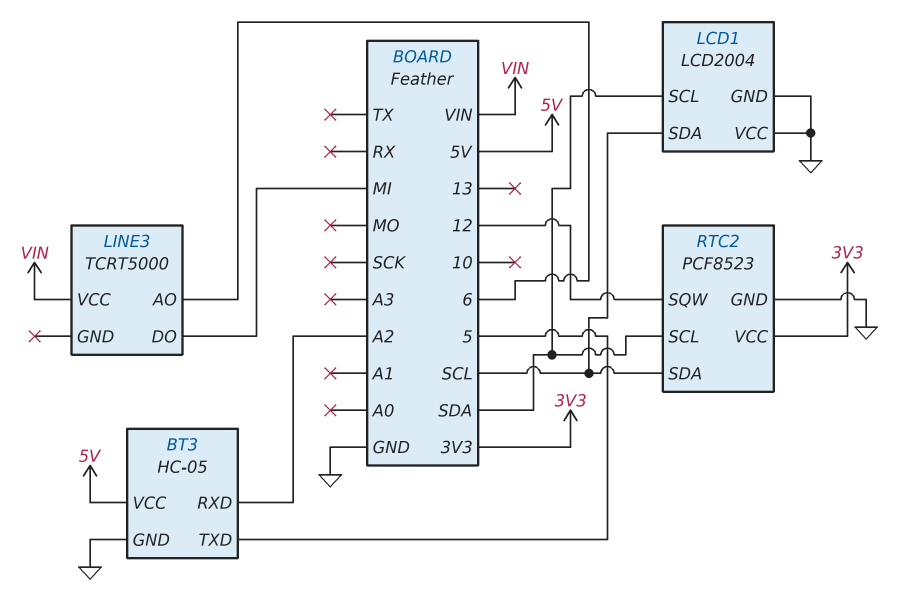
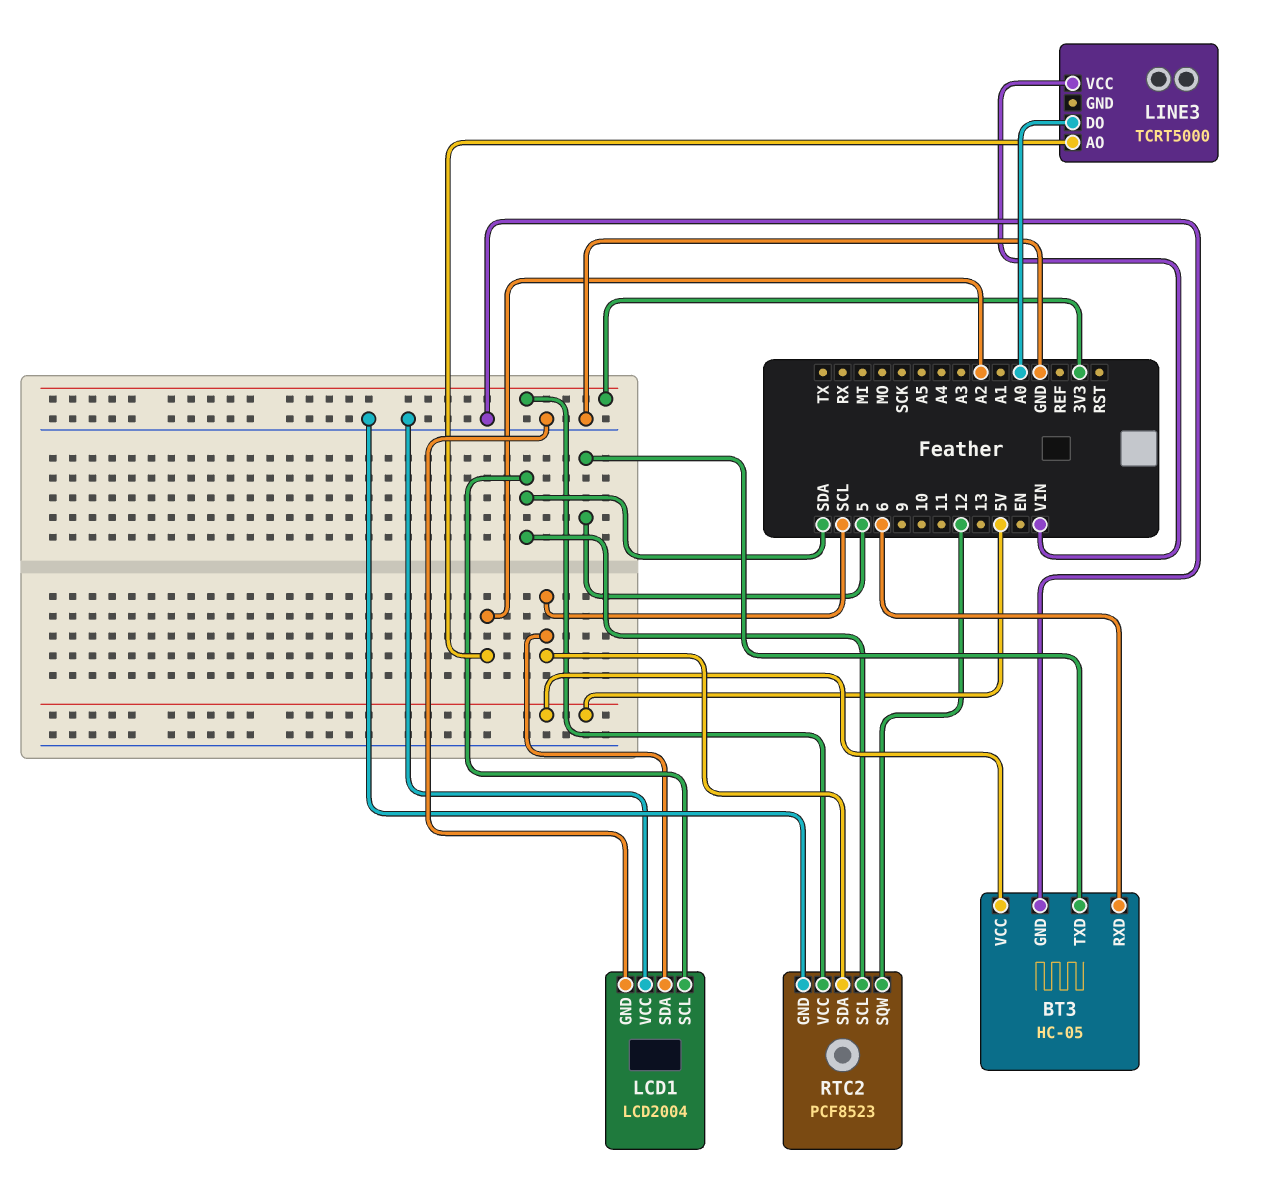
BT3 pin RXD: A2 -> 6
LINE3 pin AO: 6 -> A2
LINE3 pin DO: MI -> A0

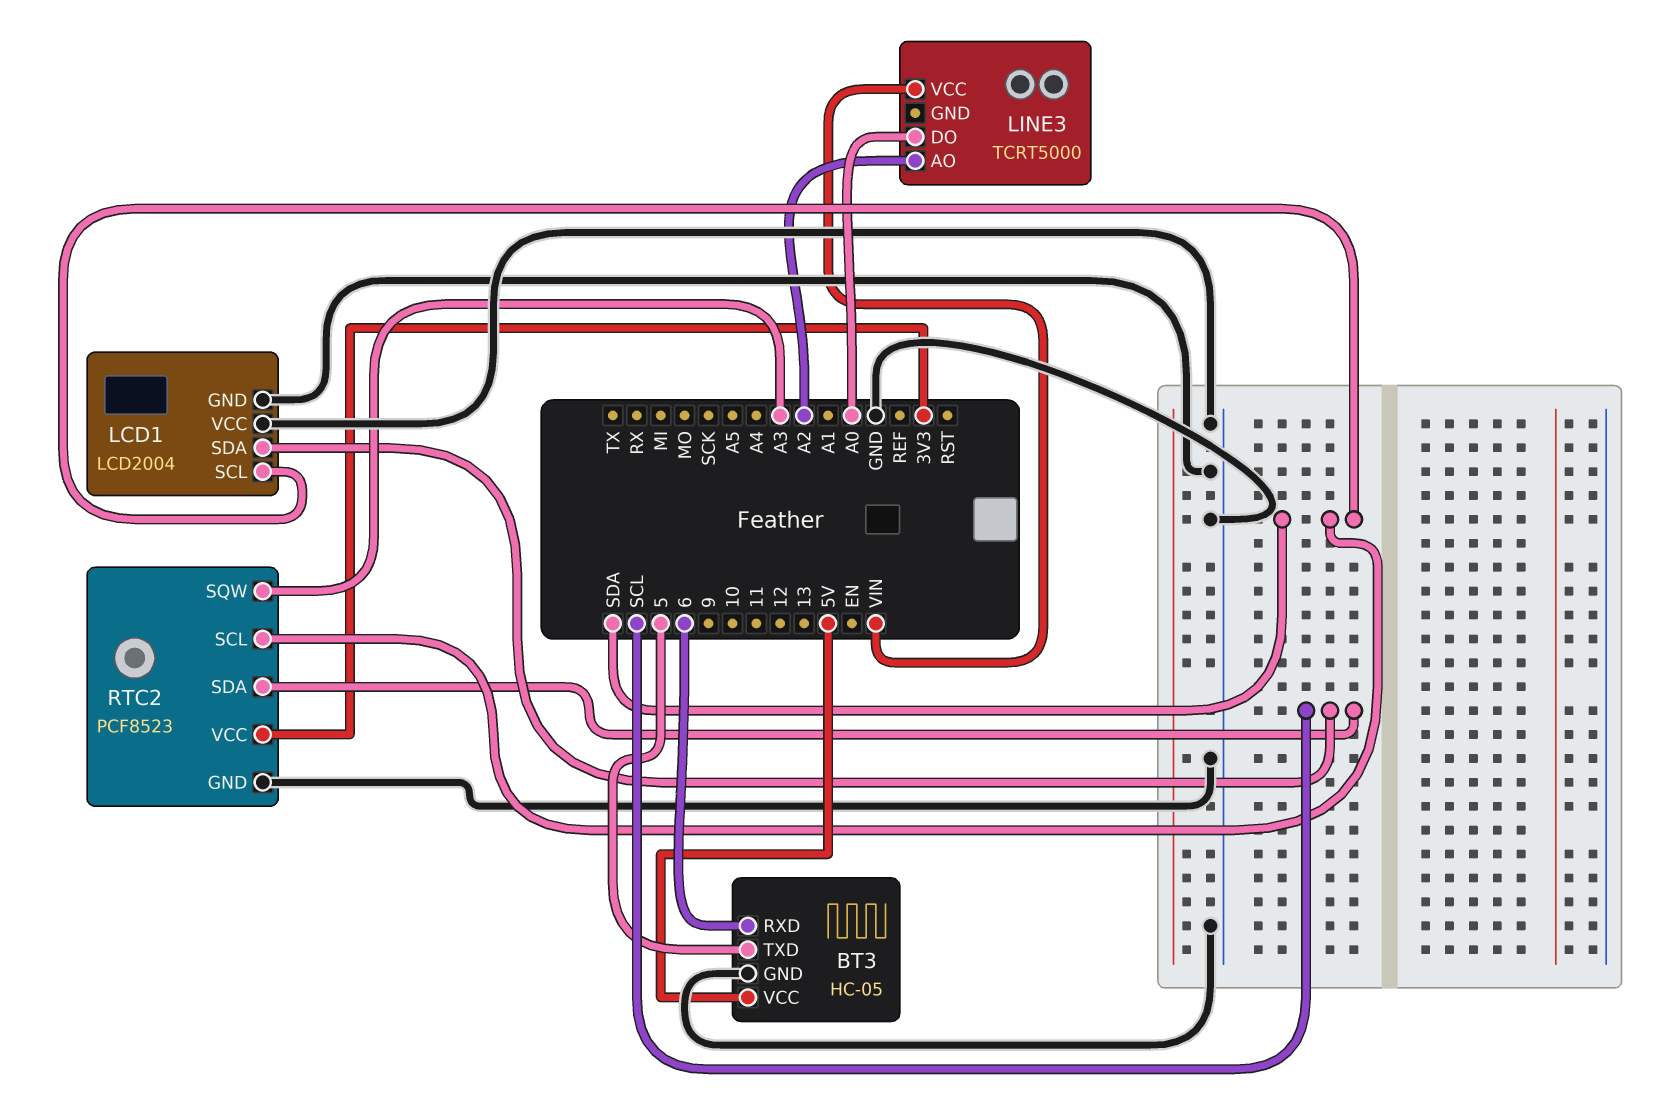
RTC2 pin SQW: 12 -> A3

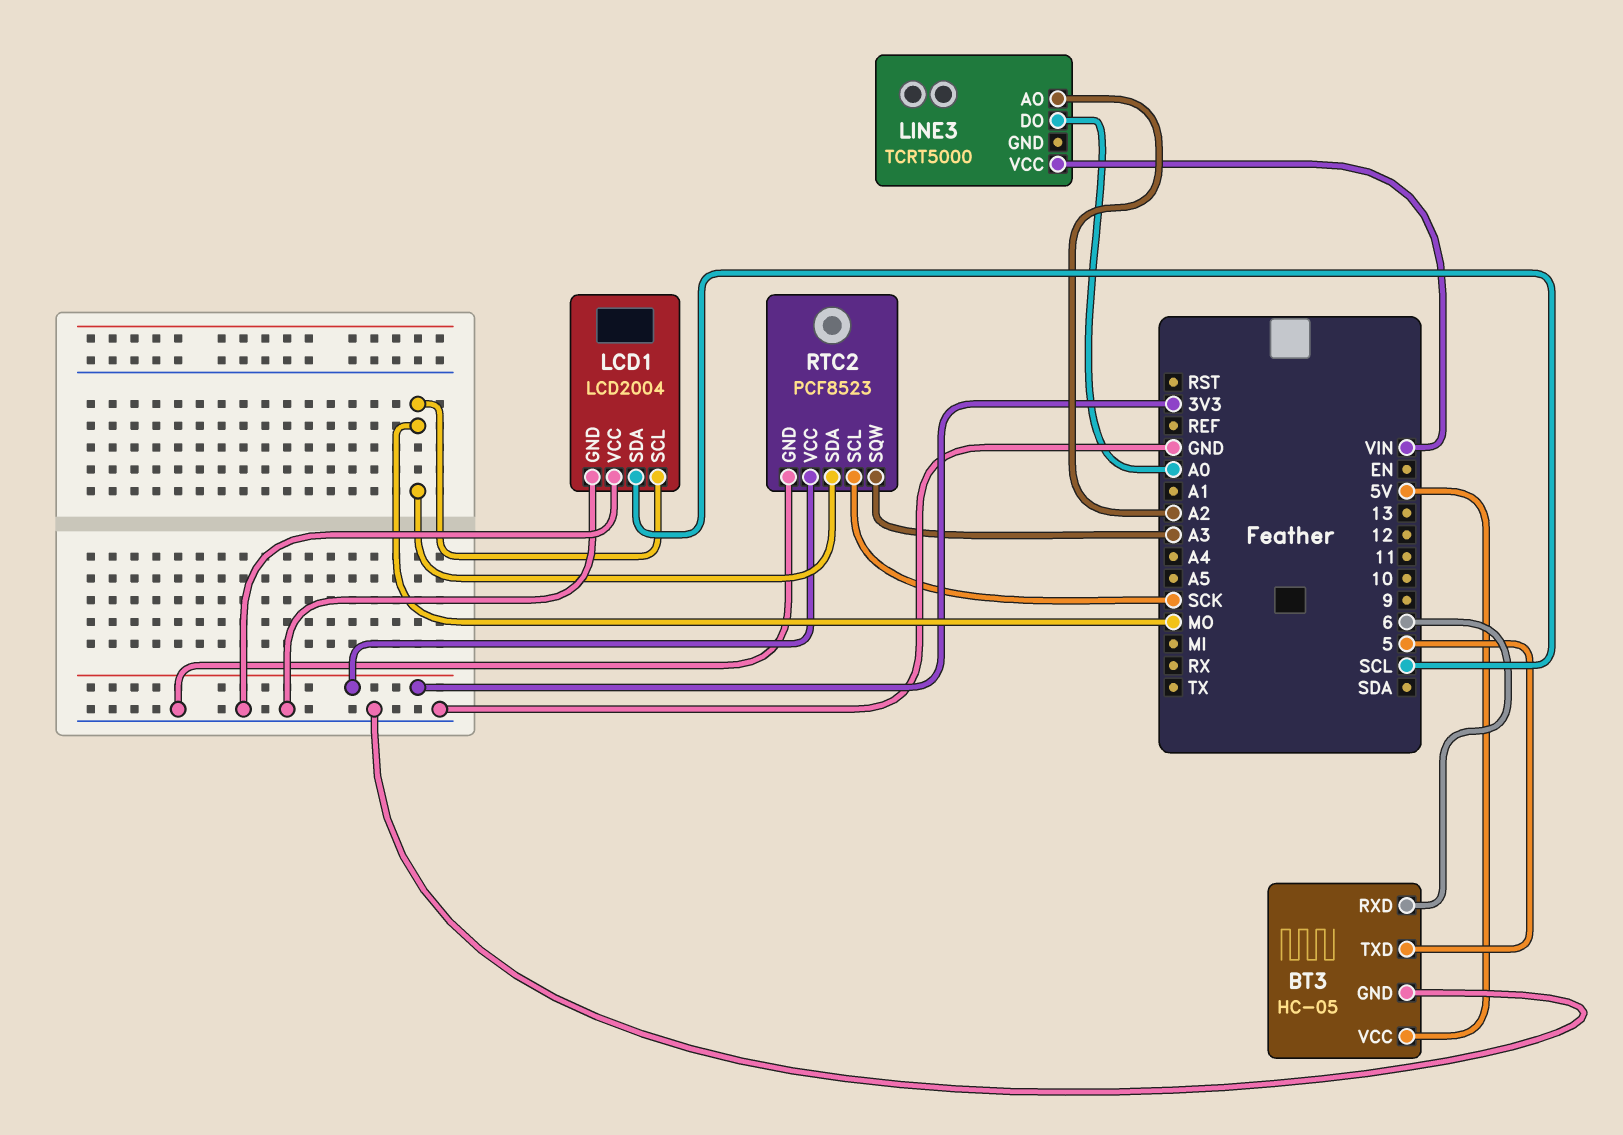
LCD1 pin SCL: SDA -> MO
RTC2 pin SCL: SDA -> SCK
RTC2 pin SDA: SCL -> MO

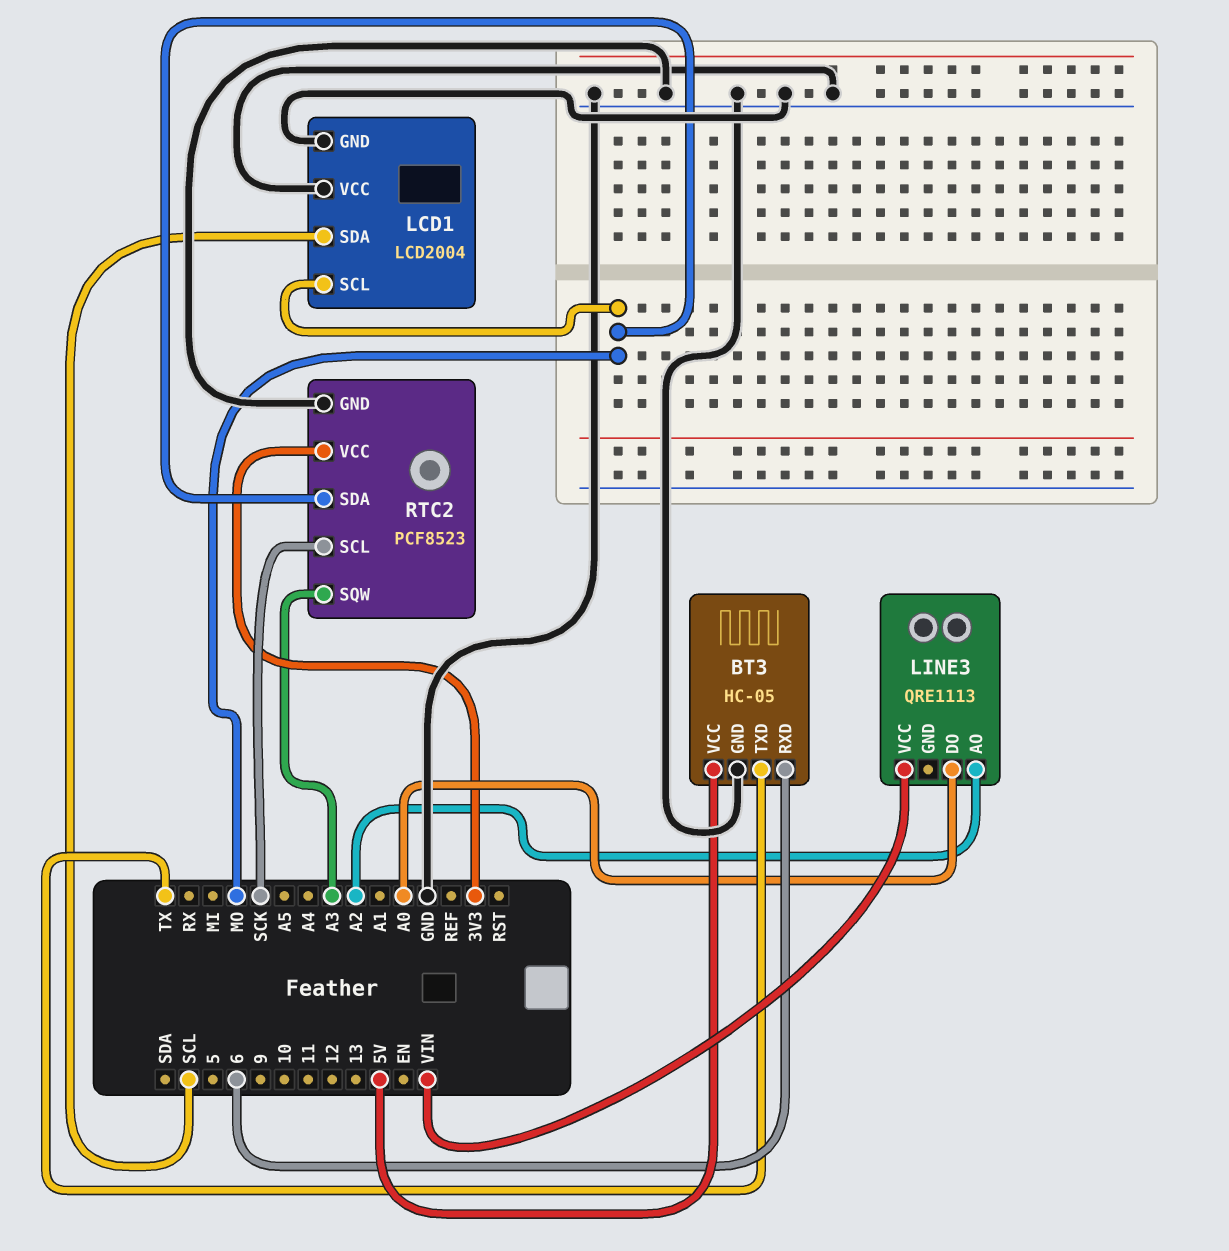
BT3 pin TXD: 5 -> TX
LINE3: TCRT5000 -> QRE1113

